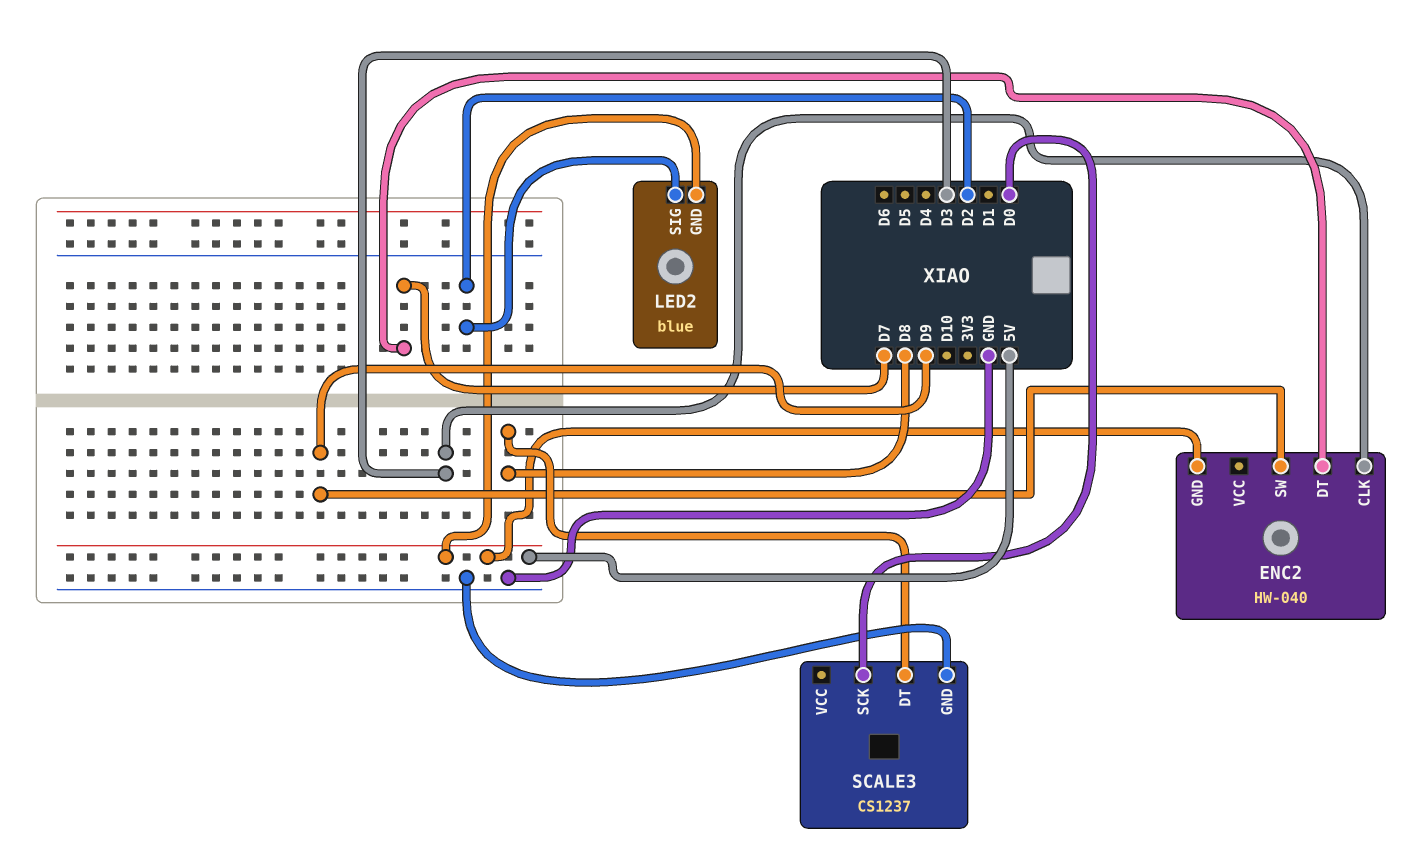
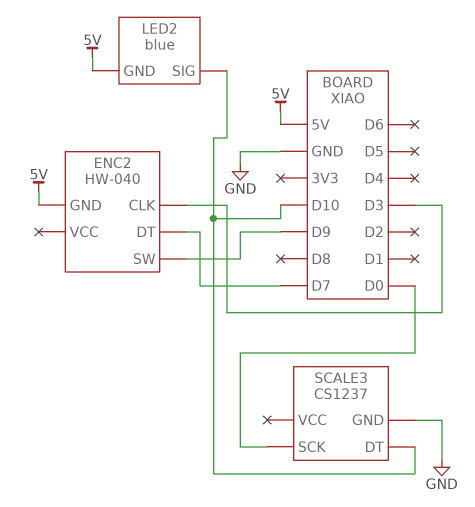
LED2 pin SIG: D2 -> D10
SCALE3 pin DT: D8 -> D10

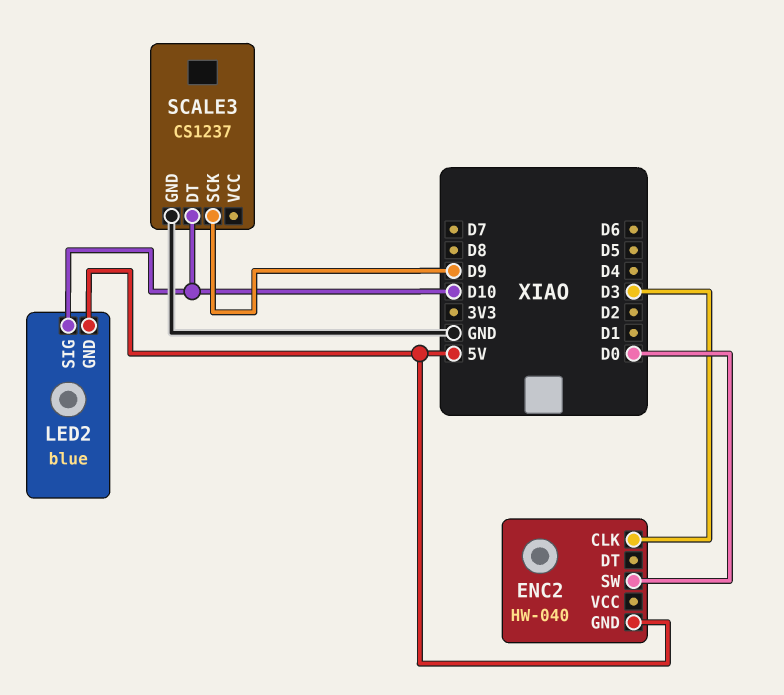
ENC2 pin DT: D7 -> none
ENC2 pin SW: D9 -> D0
SCALE3 pin SCK: D0 -> D9

